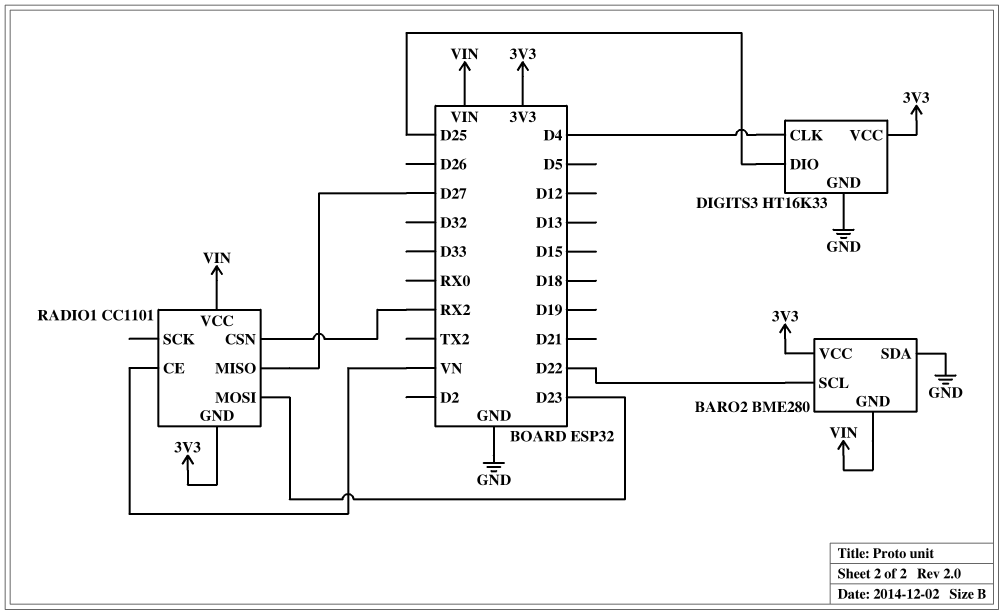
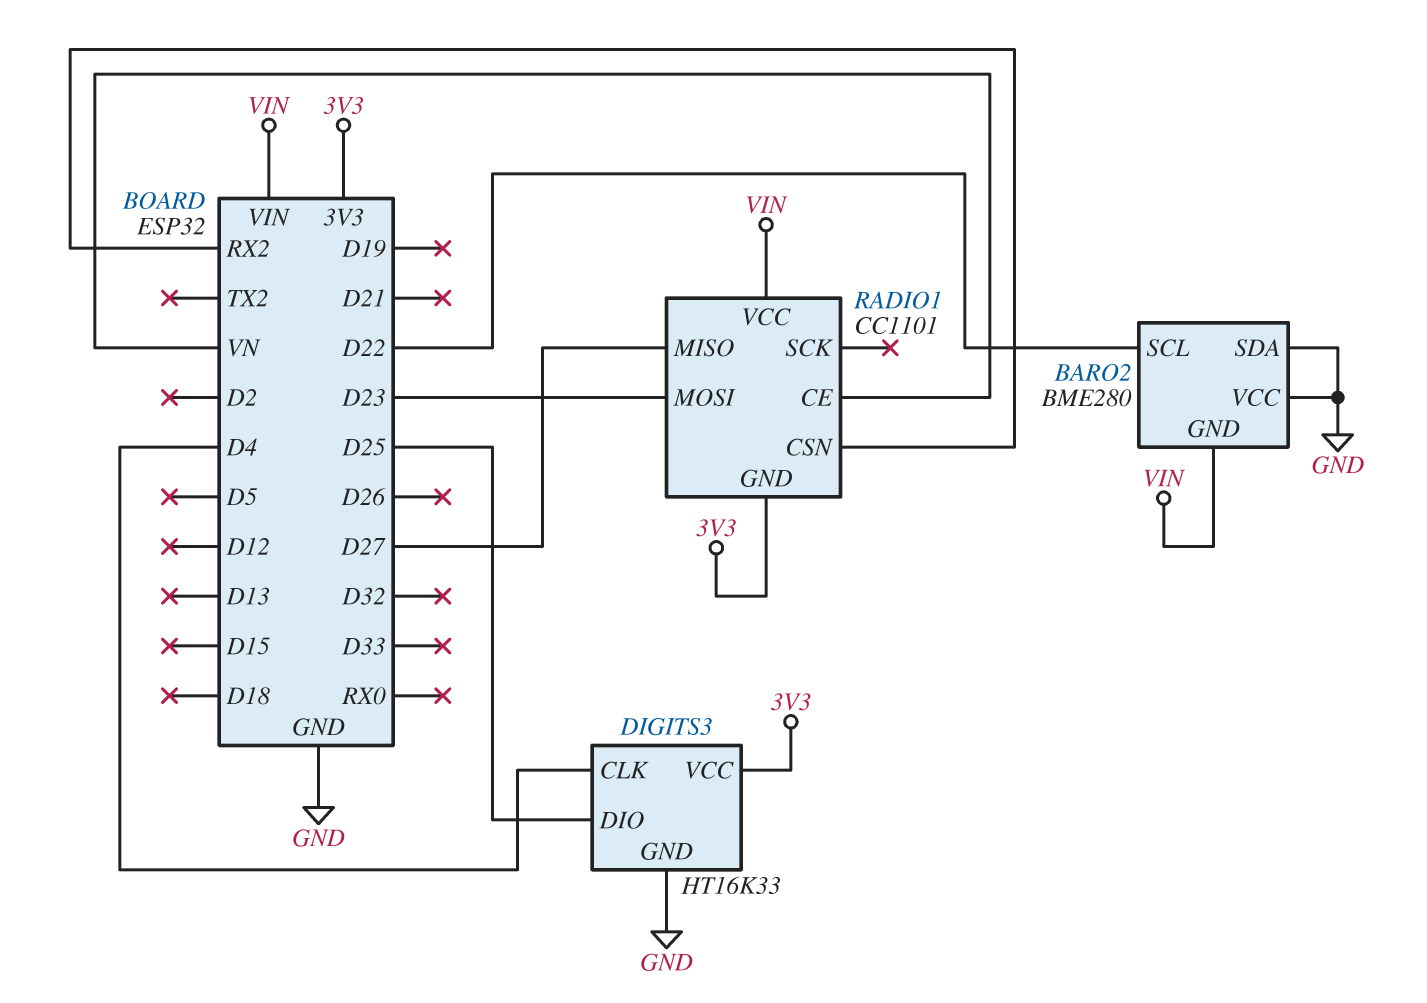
BARO2 pin VCC: 3V3 -> GND

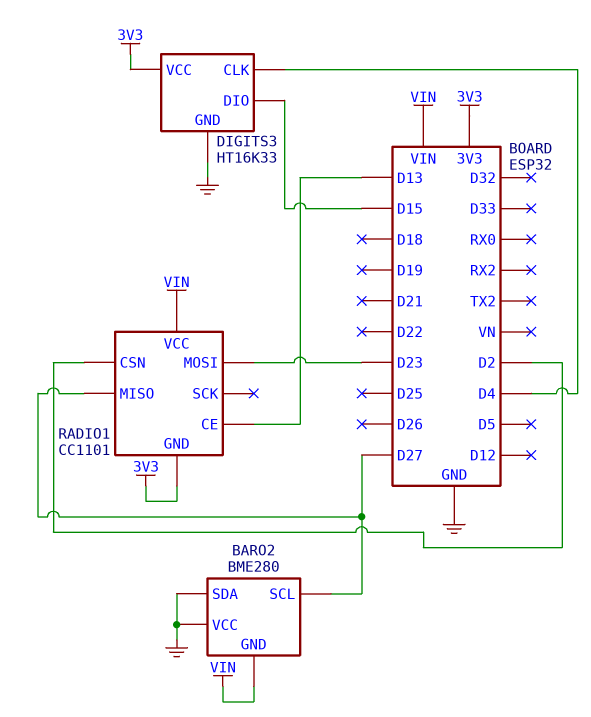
BARO2 pin SCL: D22 -> D27
DIGITS3 pin DIO: D25 -> D15
RADIO1 pin CE: VN -> D13
RADIO1 pin CSN: RX2 -> D2

